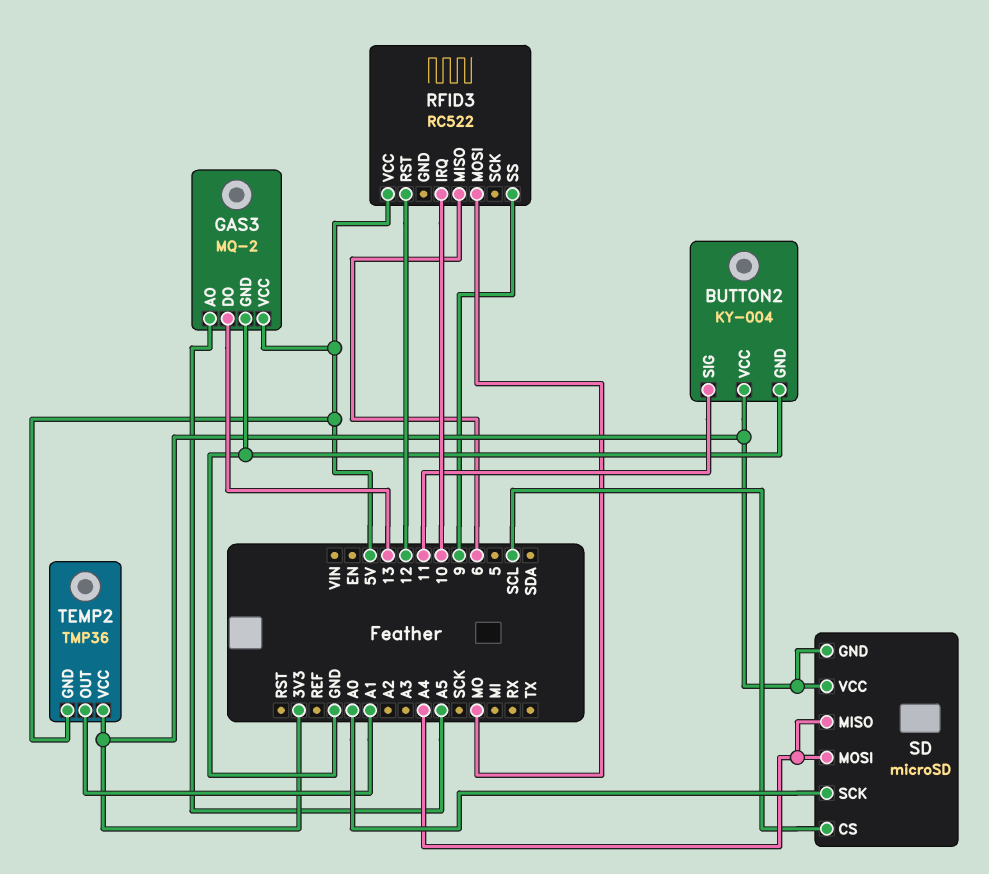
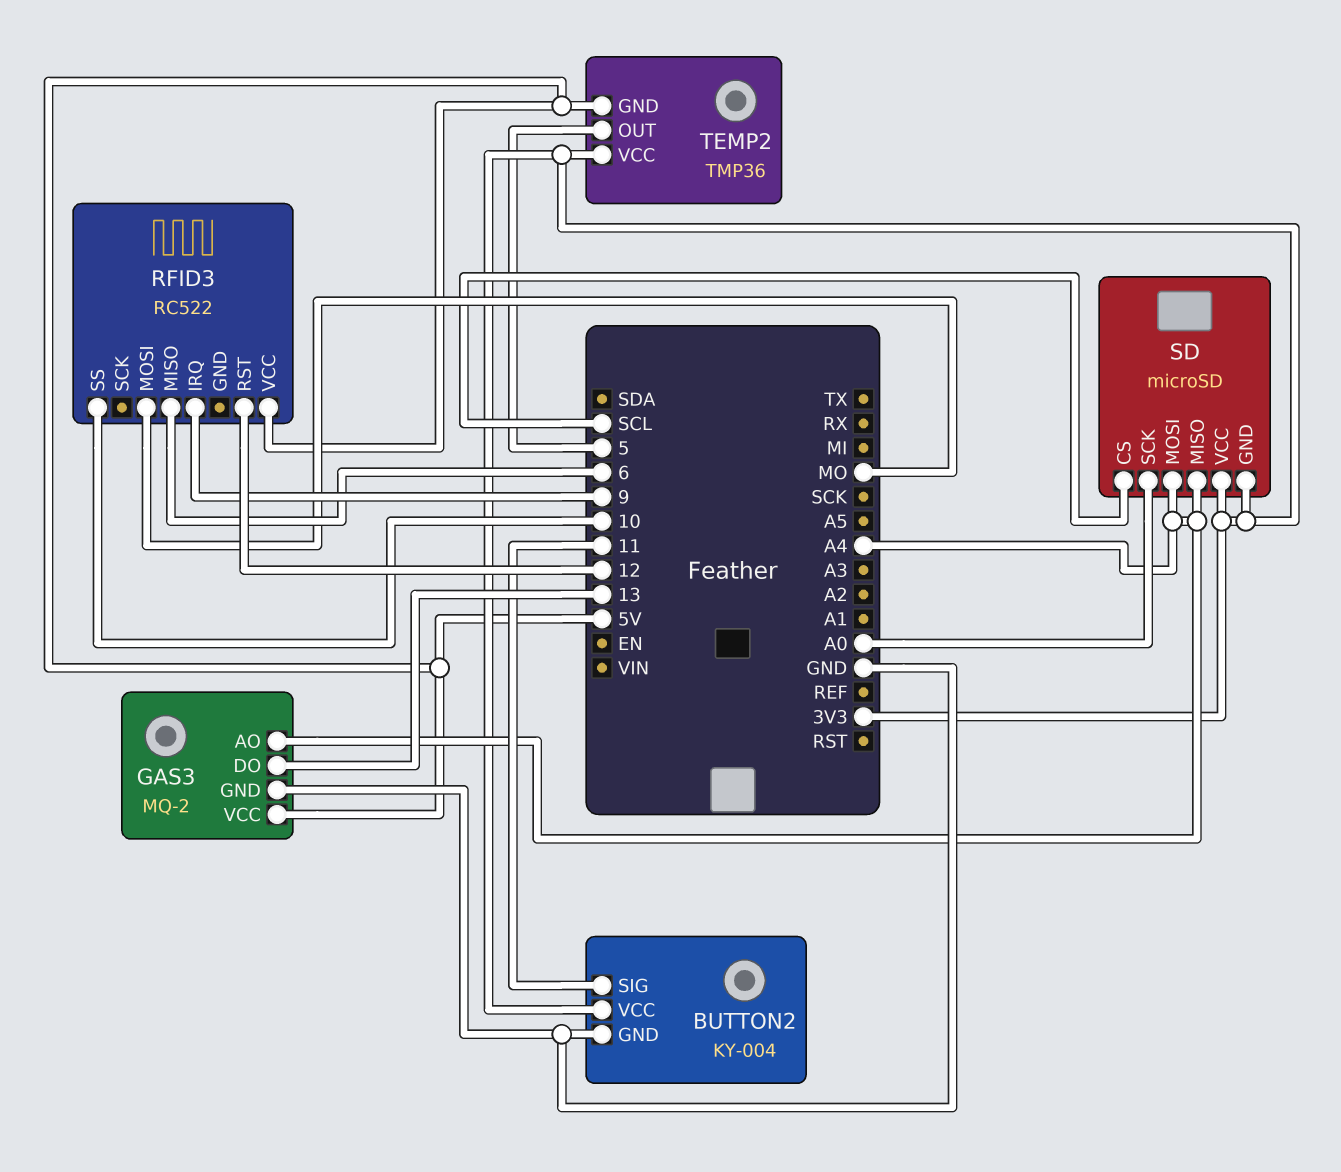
GAS3 pin AO: A5 -> A4
RFID3 pin IRQ: 10 -> 9
RFID3 pin SS: 9 -> 10
TEMP2 pin OUT: A1 -> 5

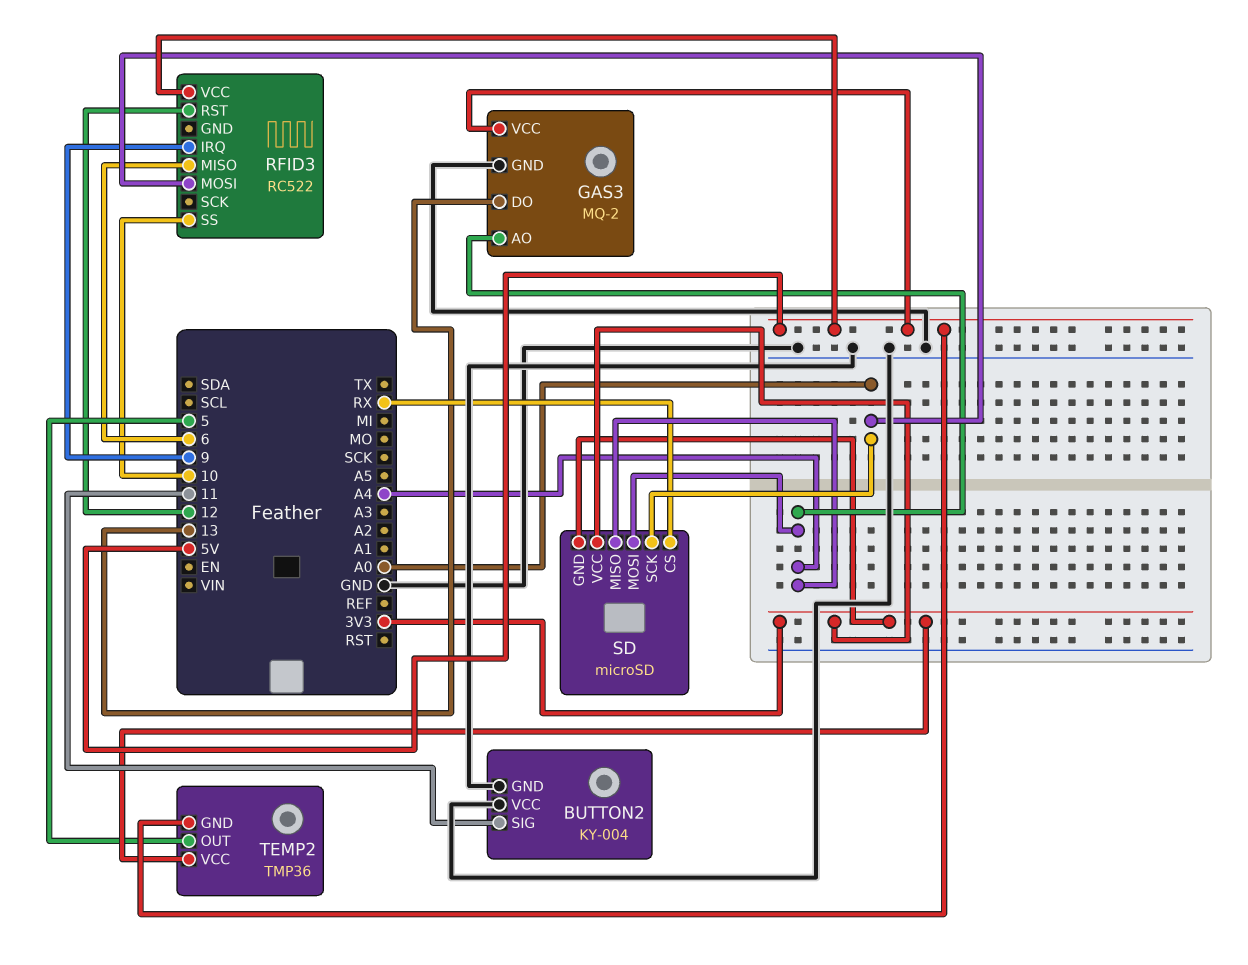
BUTTON2 pin VCC: 3V3 -> GND
RFID3 pin MOSI: MO -> A0
SD pin CS: SCL -> RX

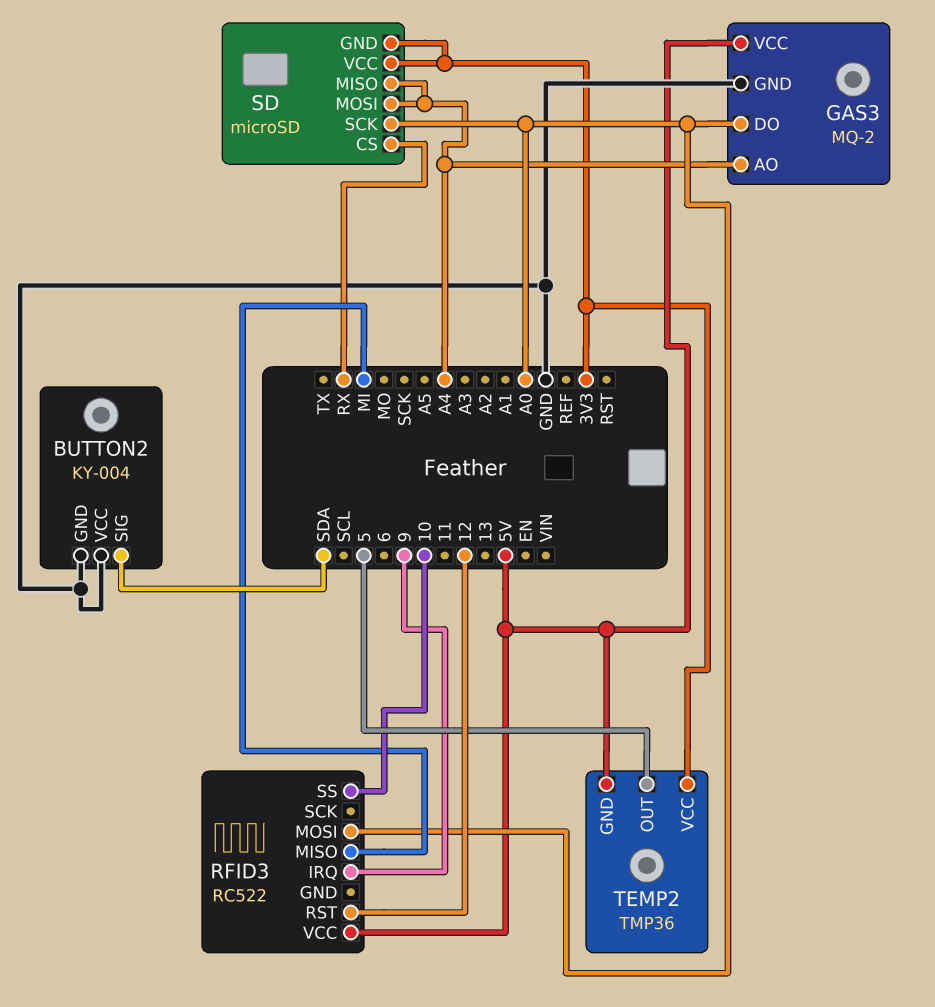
BUTTON2 pin SIG: 11 -> SDA
GAS3 pin DO: 13 -> A0
RFID3 pin MISO: 6 -> MI

